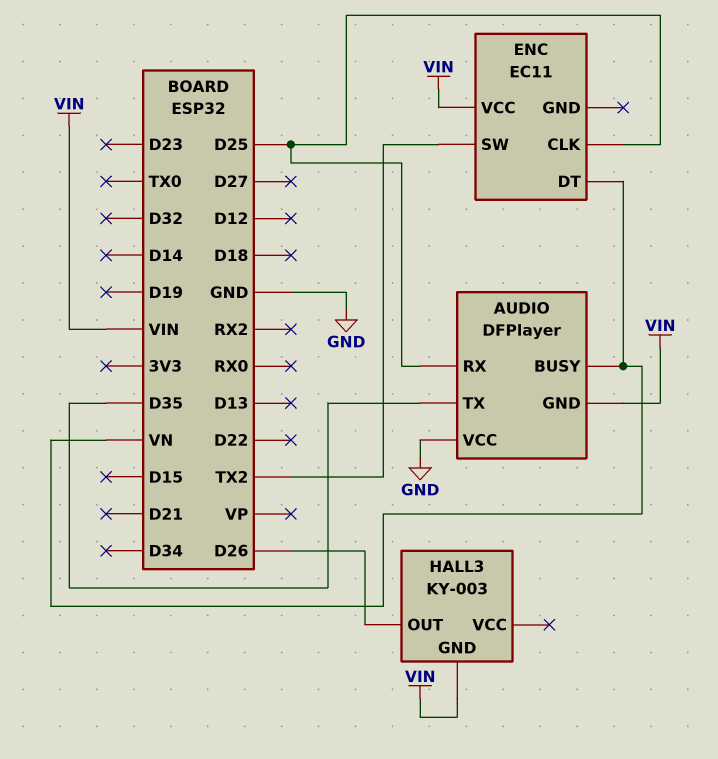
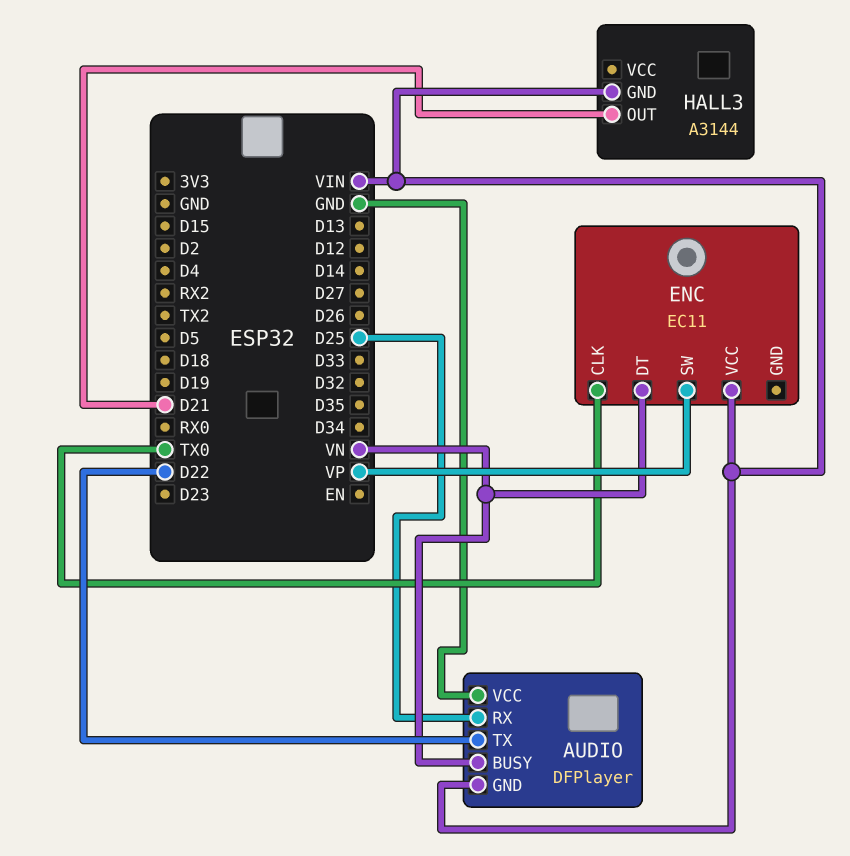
AUDIO pin TX: D35 -> D22
ENC pin CLK: D25 -> TX0
ENC pin SW: TX2 -> VP
HALL3: KY-003 -> A3144
HALL3 pin OUT: D26 -> D21

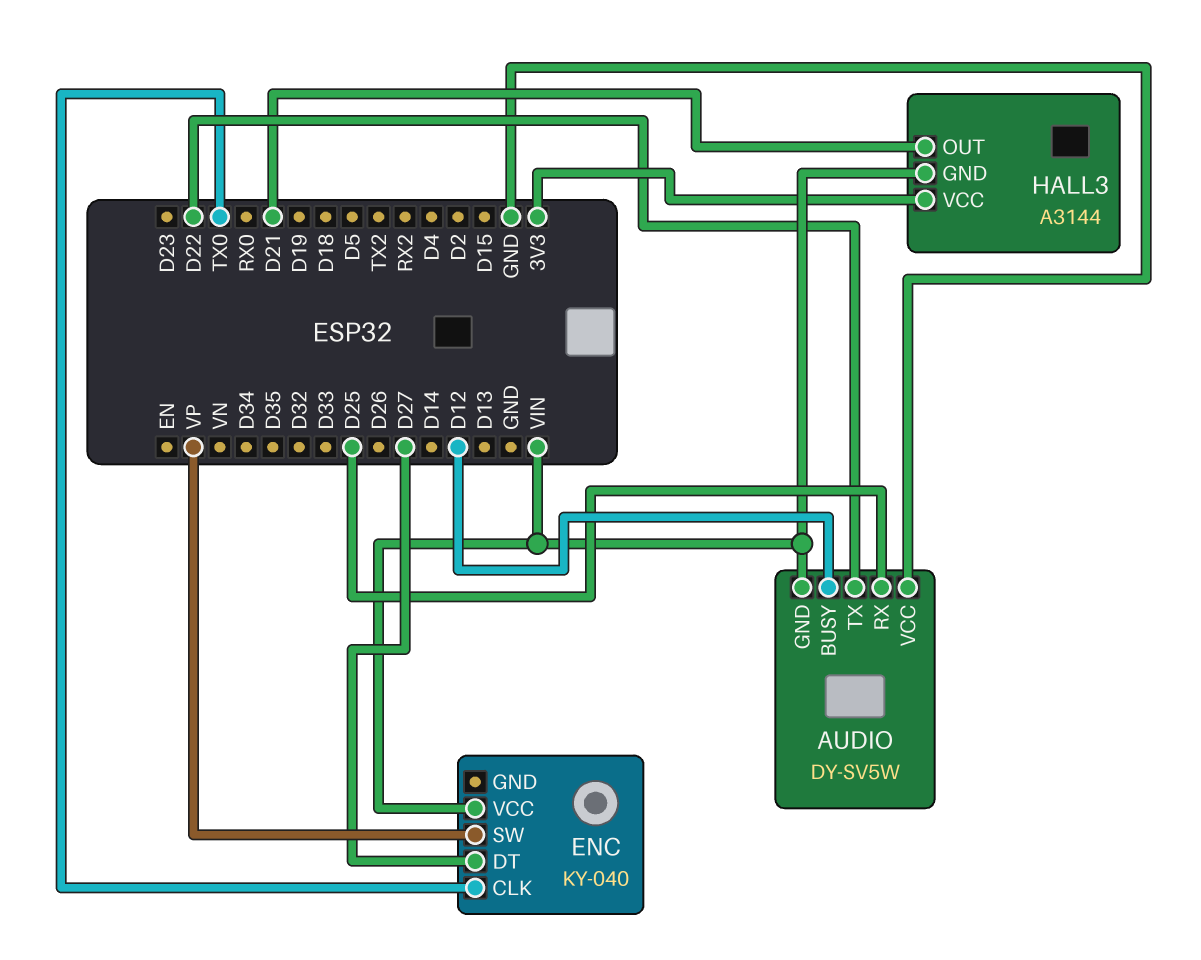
AUDIO: DFPlayer -> DY-SV5W
AUDIO pin BUSY: VN -> D12
ENC: EC11 -> KY-040
ENC pin DT: VN -> D27
HALL3 pin VCC: none -> 3V3

